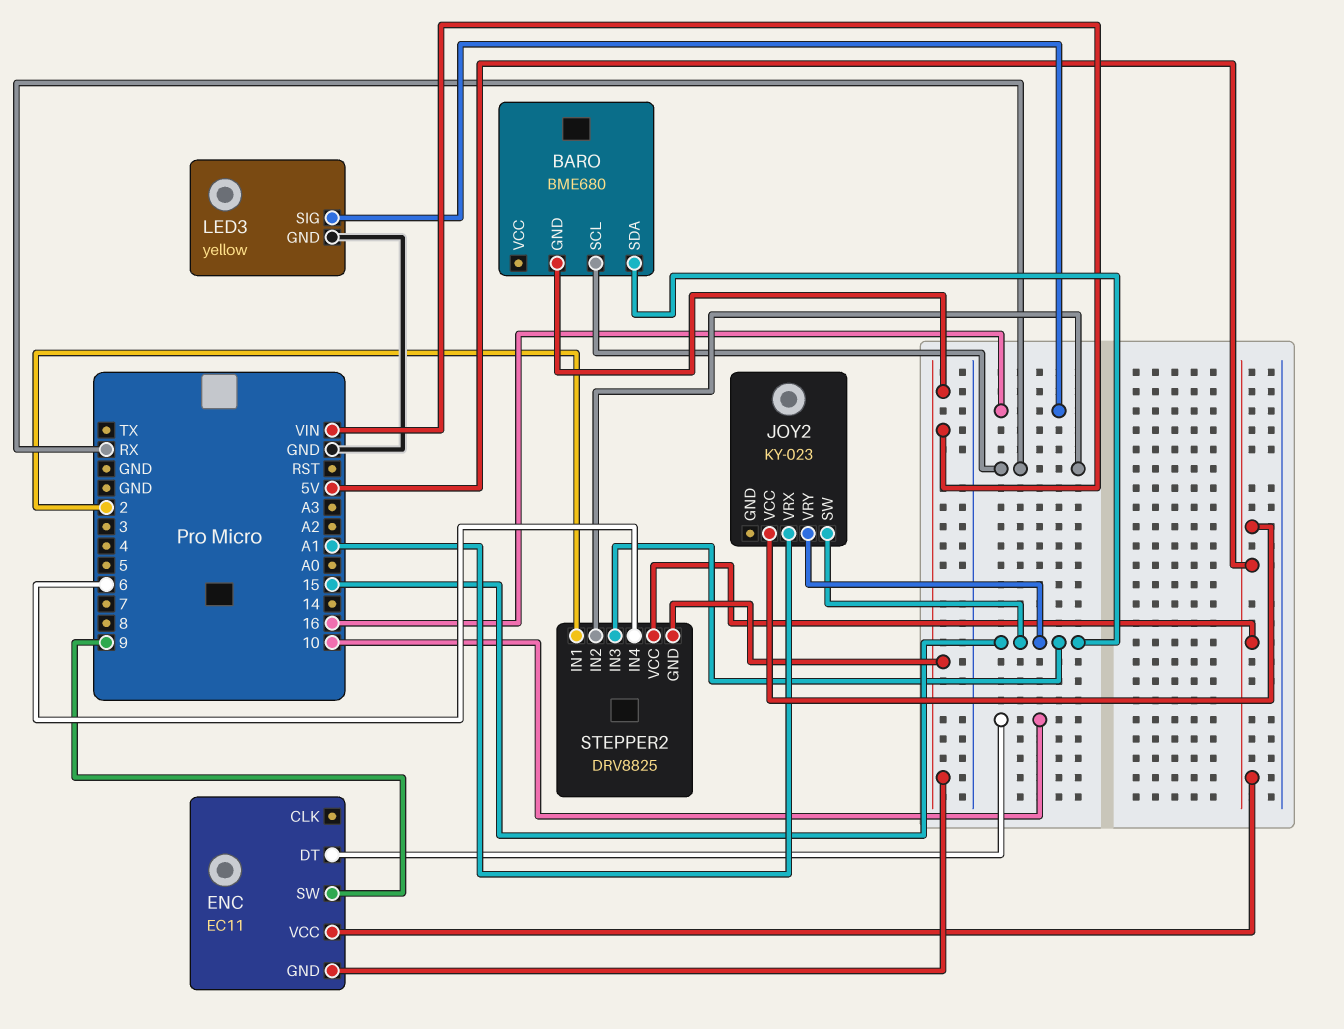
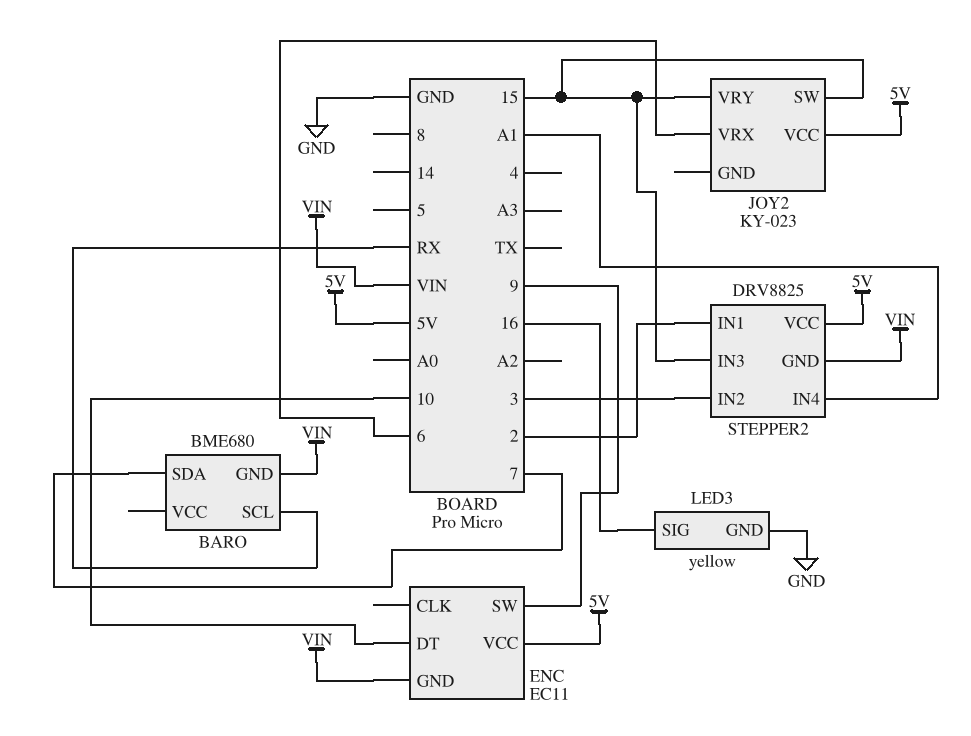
BARO pin SDA: 15 -> 7
JOY2 pin VRX: A1 -> 6
STEPPER2 pin IN2: RX -> 3
STEPPER2 pin IN4: 6 -> A1

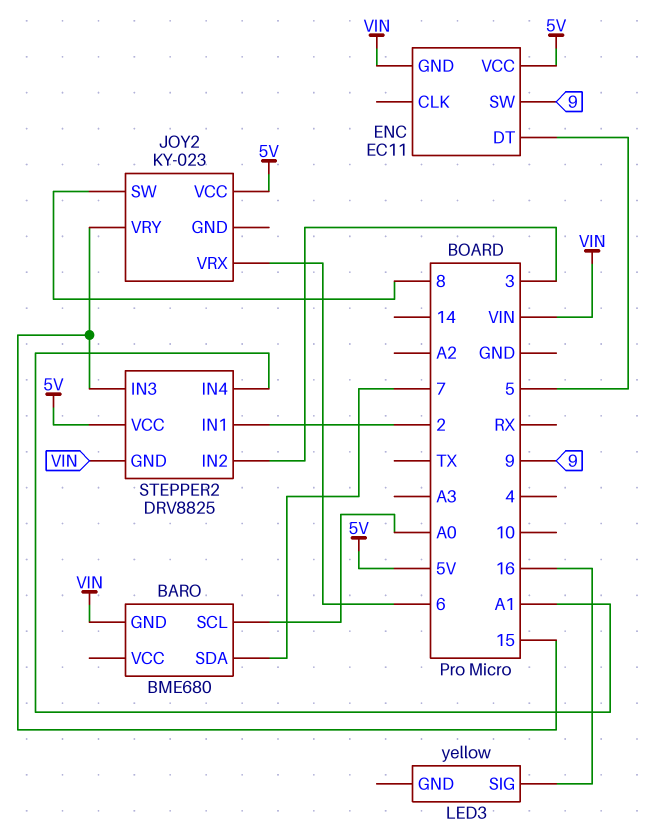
BARO pin SCL: RX -> A0
ENC pin DT: 10 -> 5
JOY2 pin SW: 15 -> 8
LED3 pin GND: GND -> none

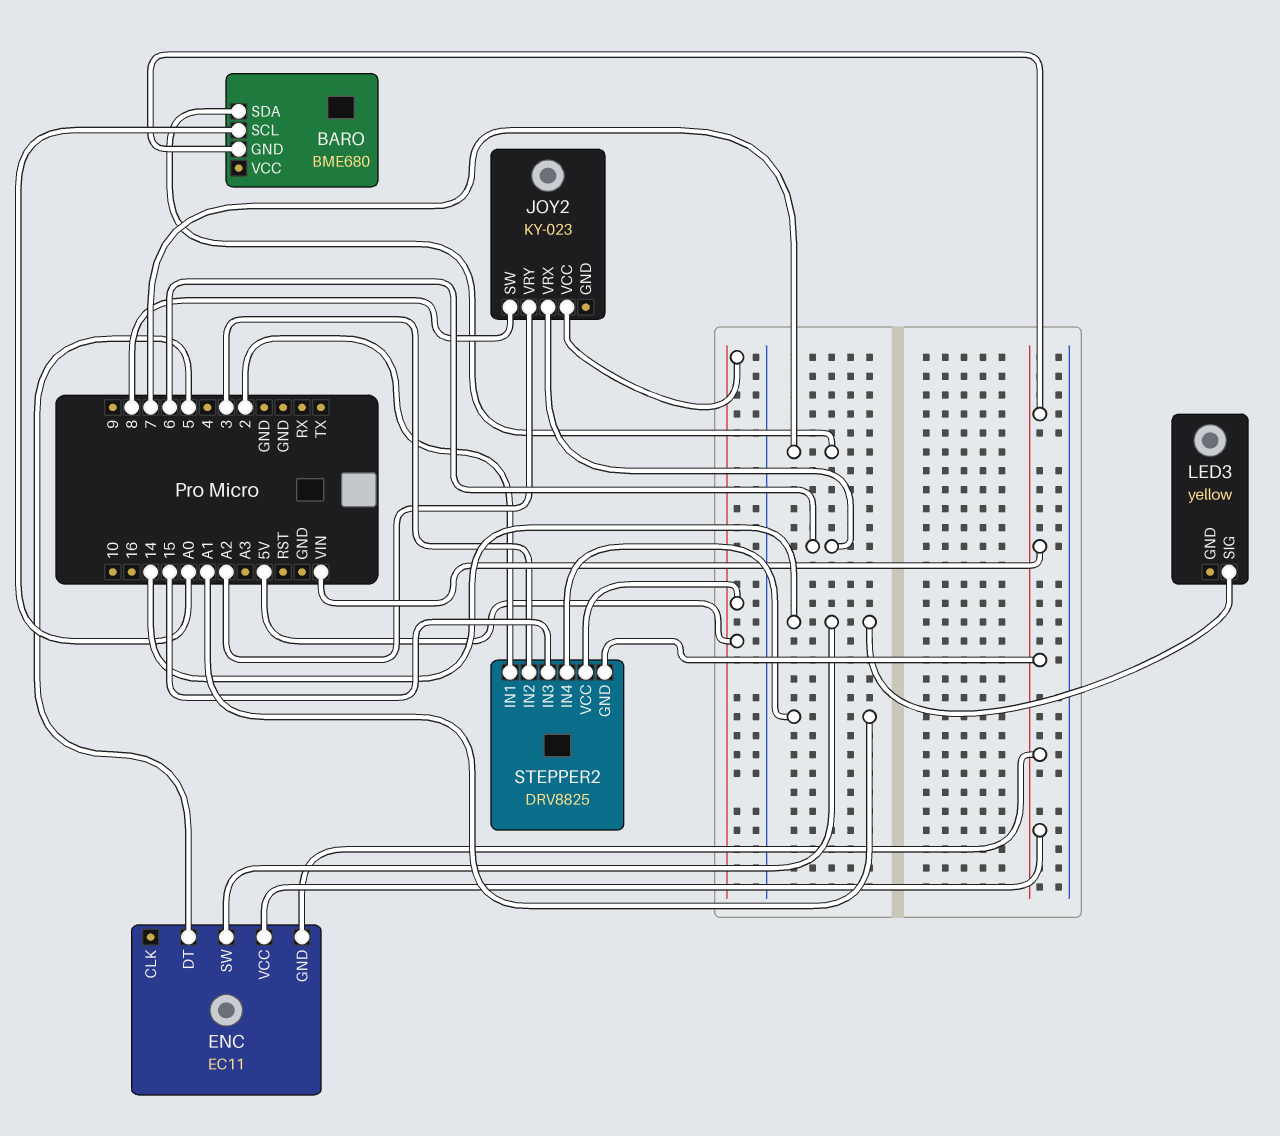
ENC pin SW: 9 -> 14
ENC pin VCC: 5V -> VIN
JOY2 pin VRY: 15 -> A2
LED3 pin SIG: 16 -> 14

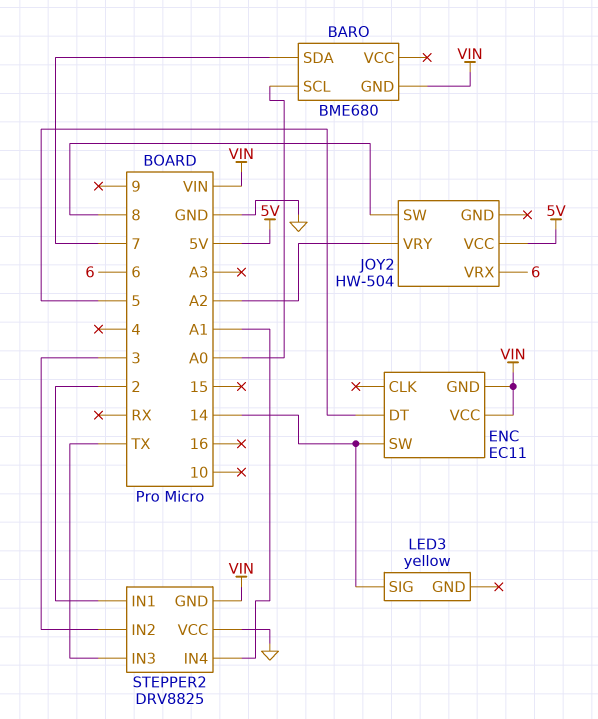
JOY2: KY-023 -> HW-504
STEPPER2 pin IN3: 15 -> TX
STEPPER2 pin VCC: 5V -> GND

